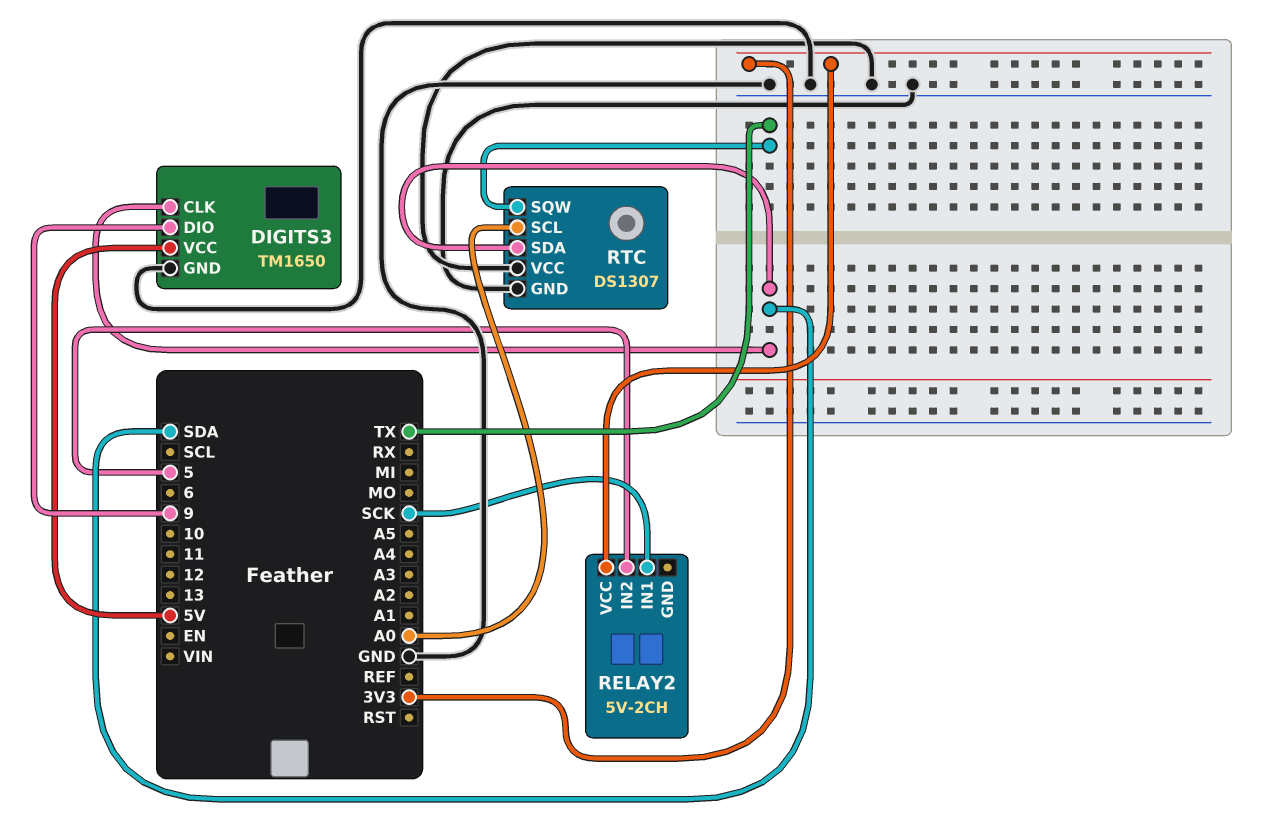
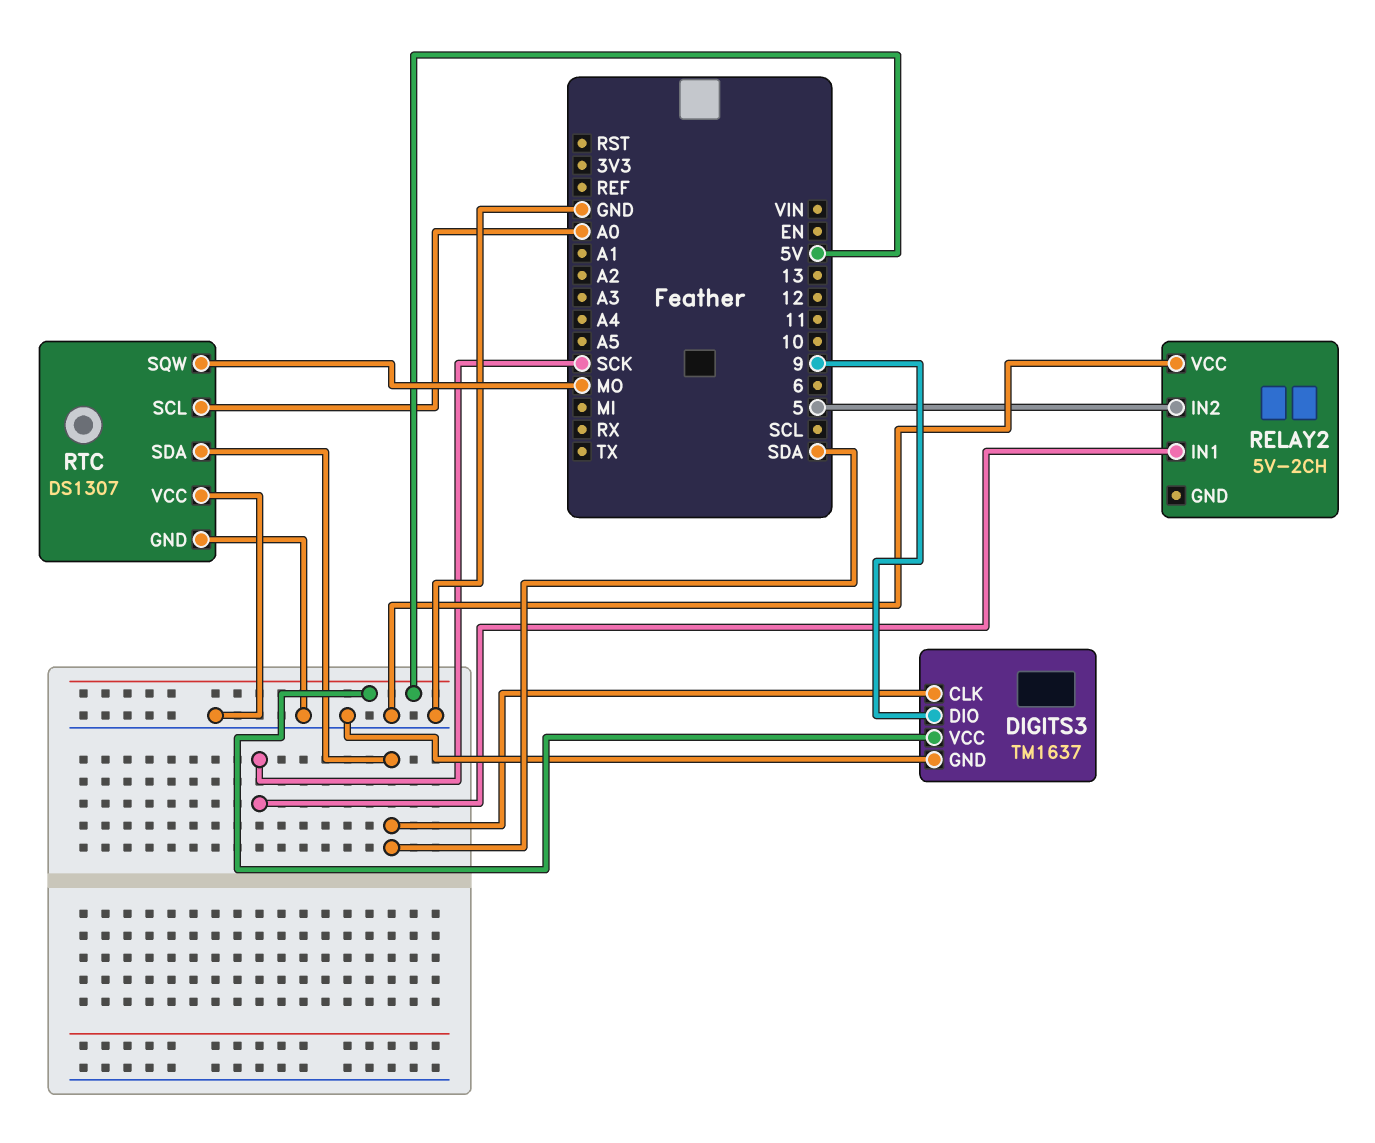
DIGITS3: TM1650 -> TM1637
RELAY2 pin VCC: 3V3 -> GND
RTC pin SQW: TX -> MO

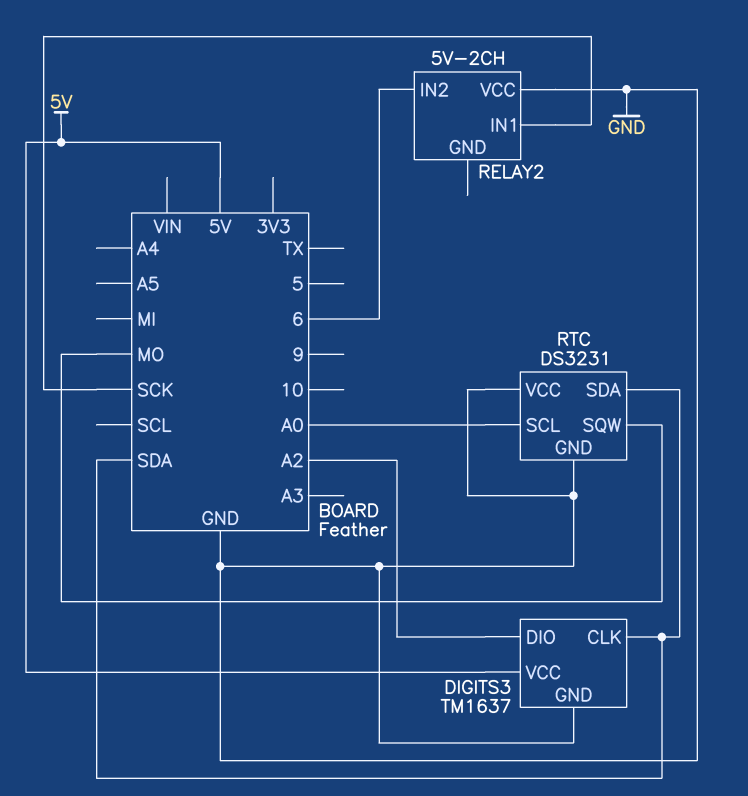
DIGITS3 pin DIO: 9 -> A2
RELAY2 pin IN2: 5 -> 6
RTC: DS1307 -> DS3231

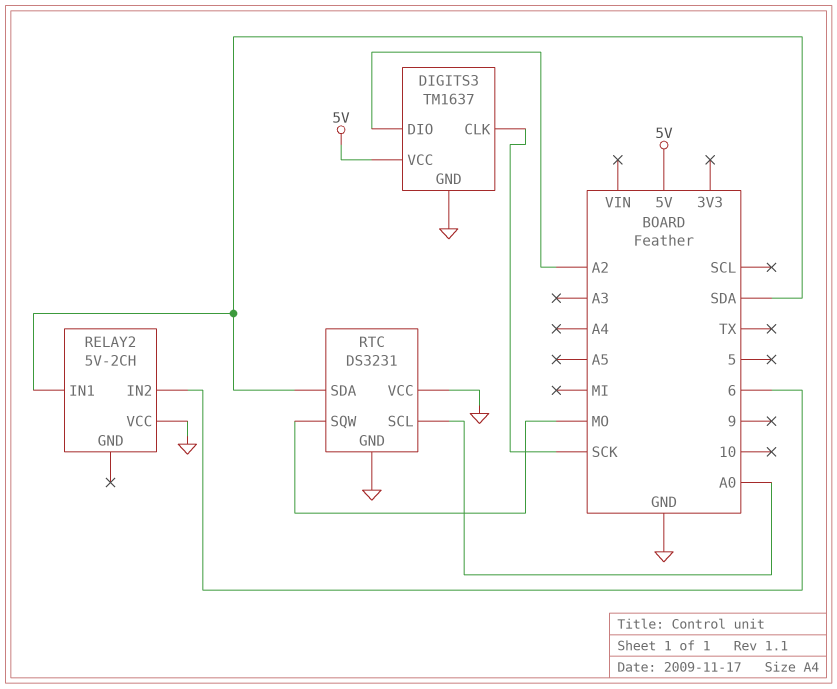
DIGITS3 pin CLK: SDA -> SCK
RELAY2 pin IN1: SCK -> SDA

